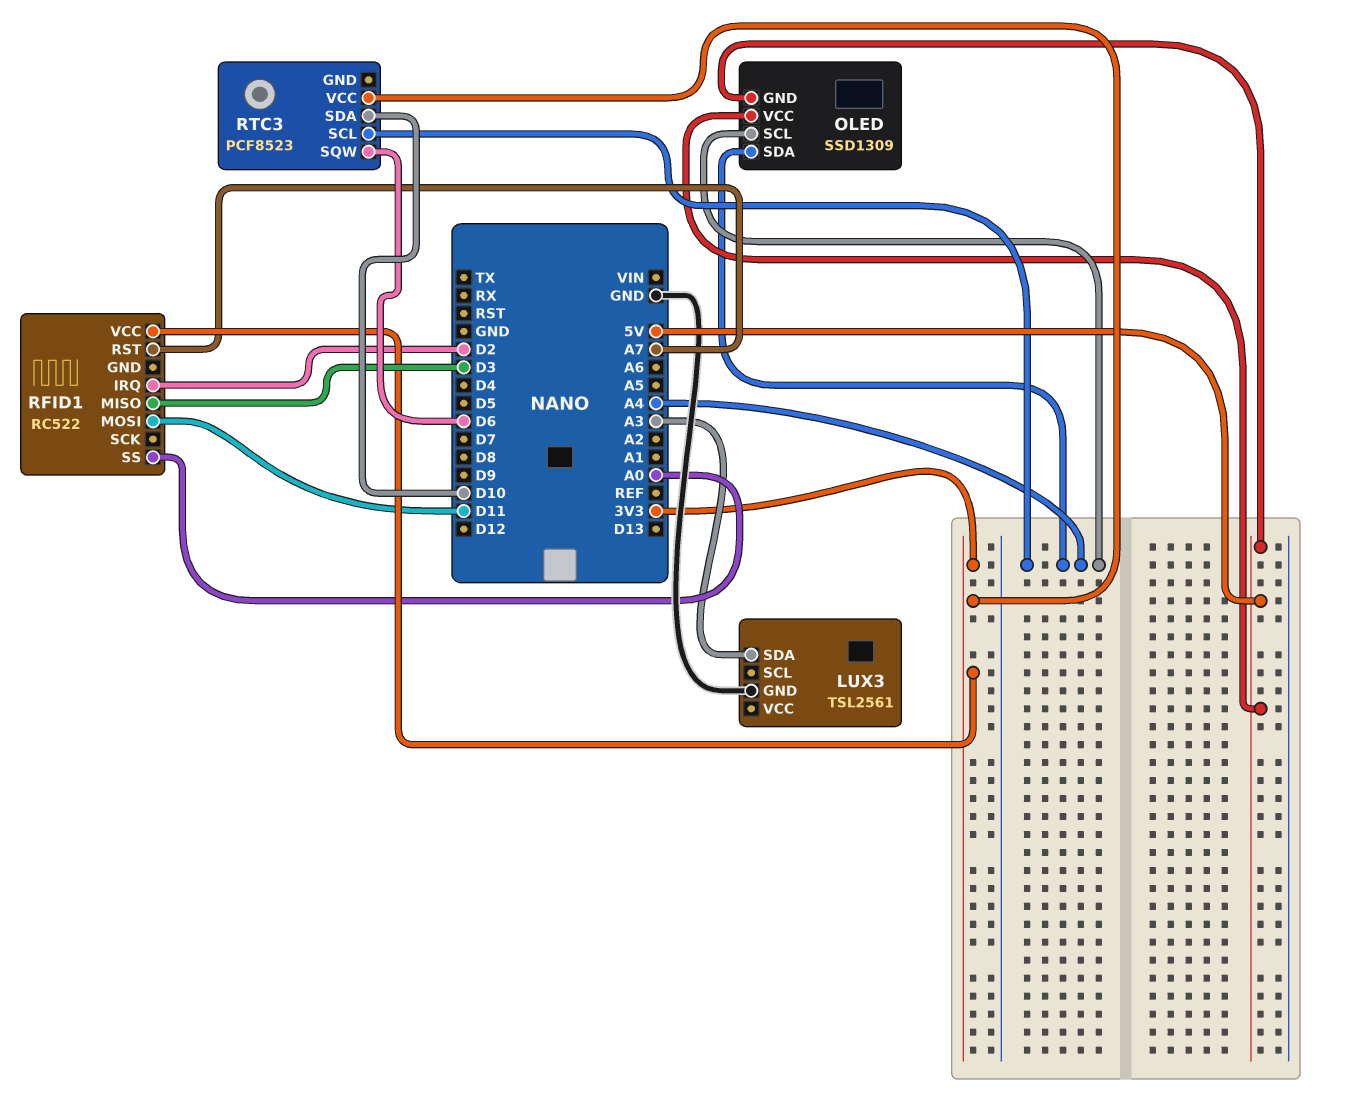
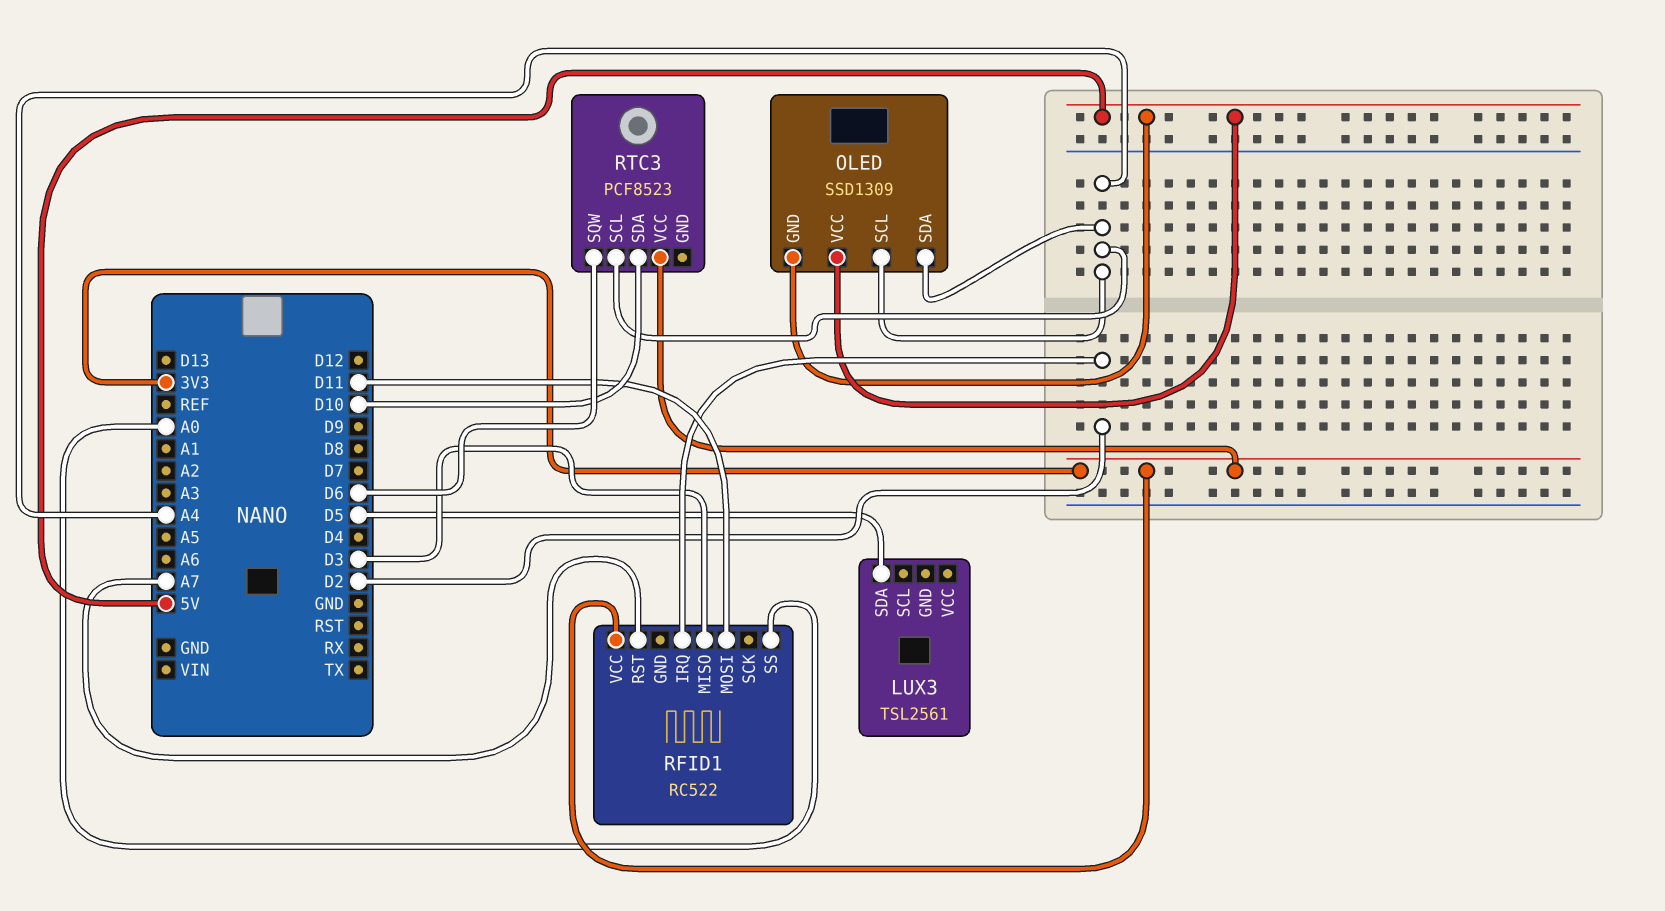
LUX3 pin GND: GND -> none
LUX3 pin SDA: A3 -> D5

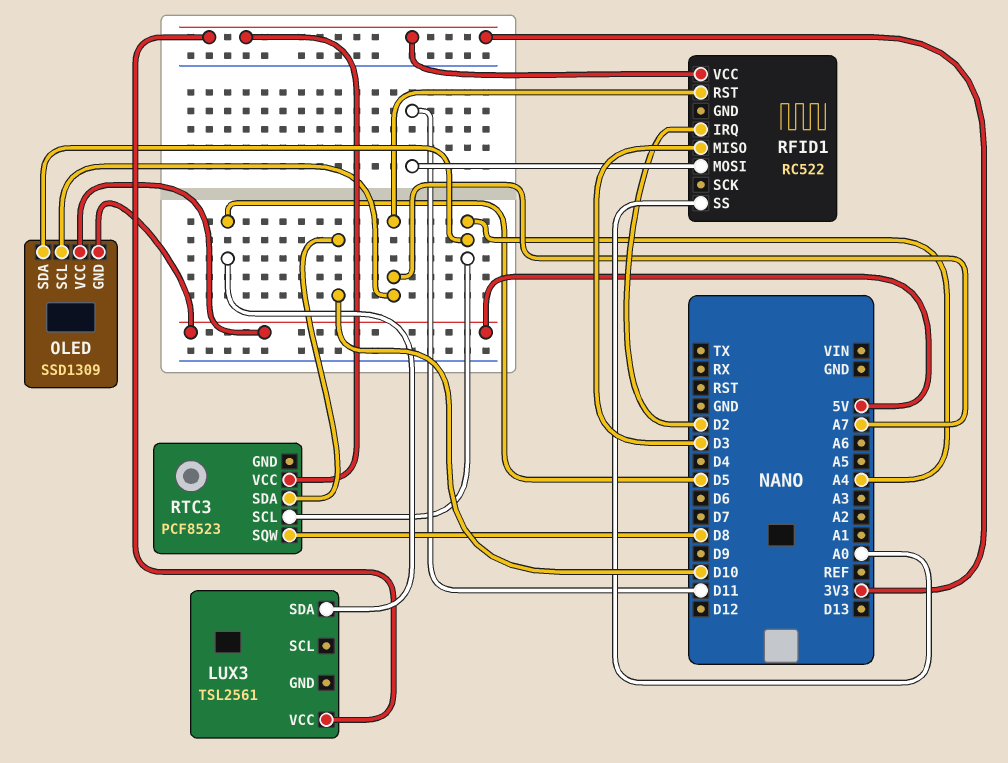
LUX3 pin VCC: none -> 3V3
OLED pin SCL: A4 -> A7
RTC3 pin SQW: D6 -> D8

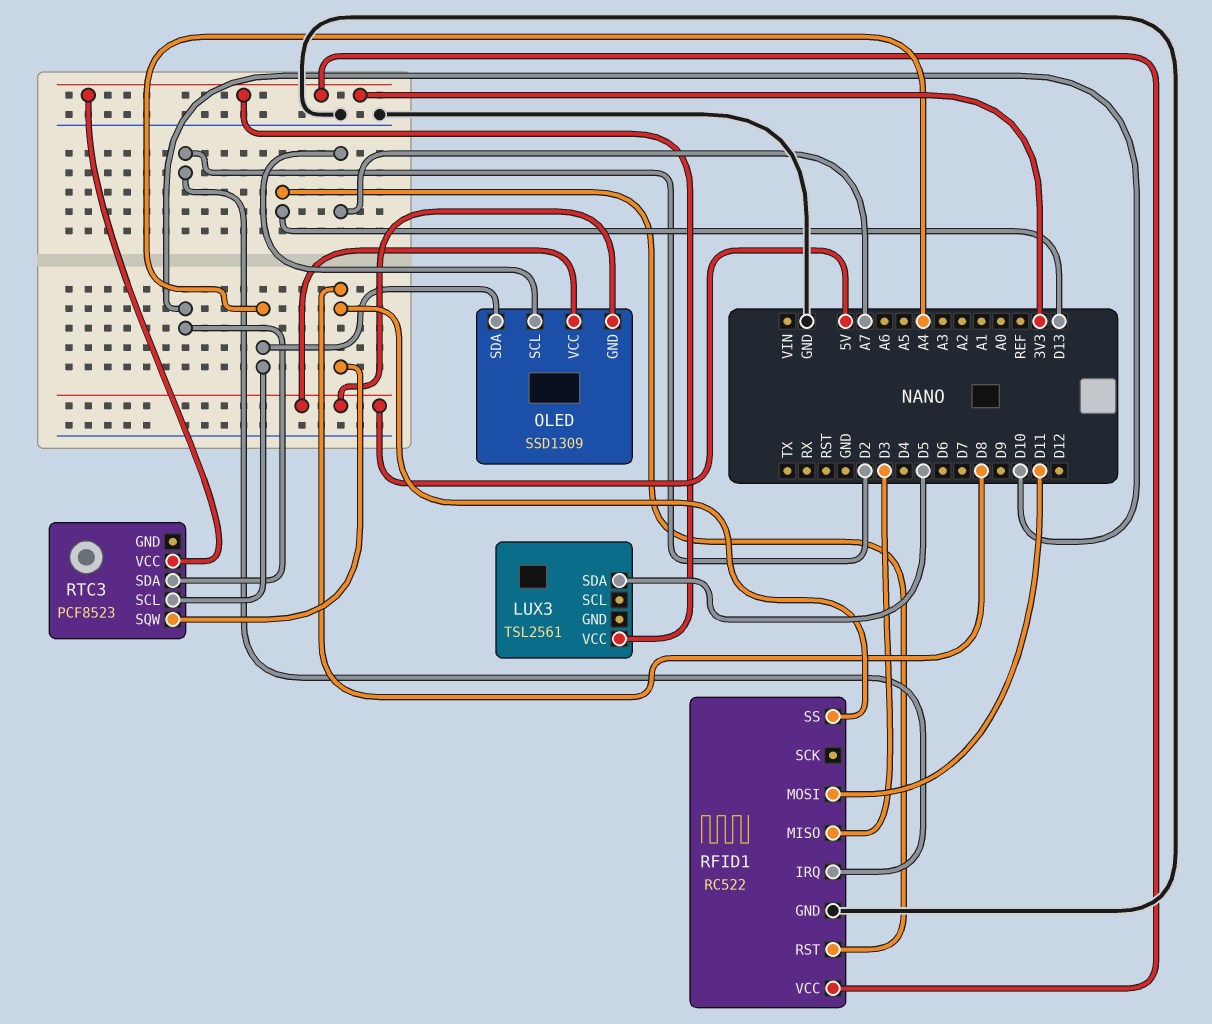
RFID1 pin GND: none -> GND
RFID1 pin RST: A7 -> D13
RFID1 pin SS: A0 -> D8

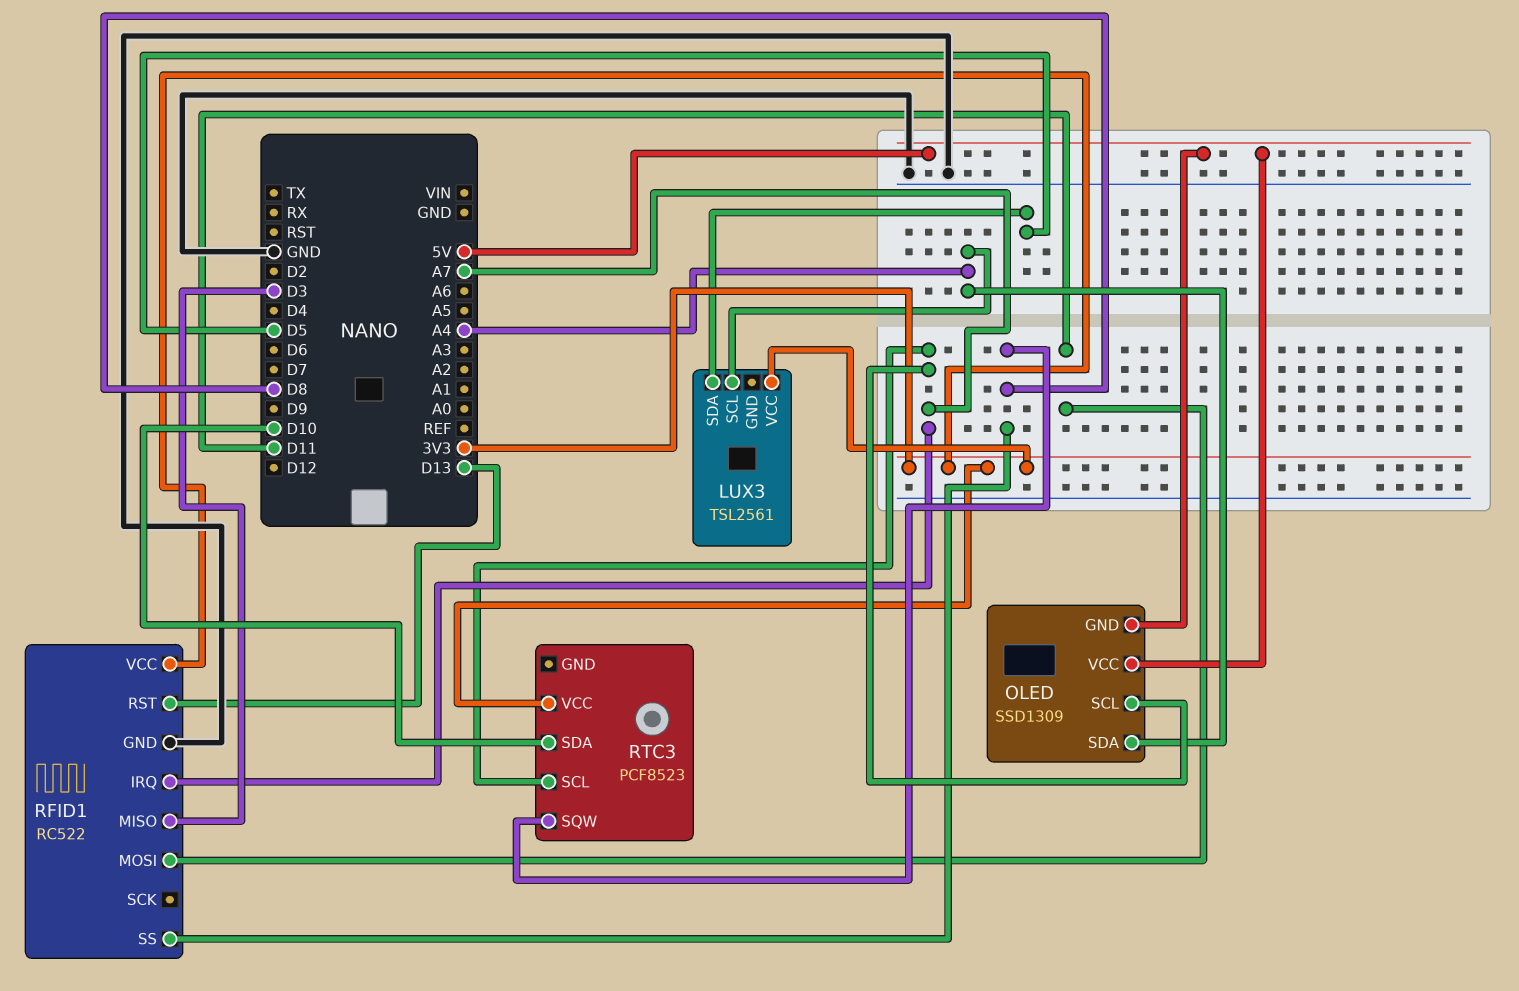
LUX3 pin SCL: none -> A4
RFID1 pin IRQ: D2 -> A7
RTC3 pin SCL: A4 -> A7

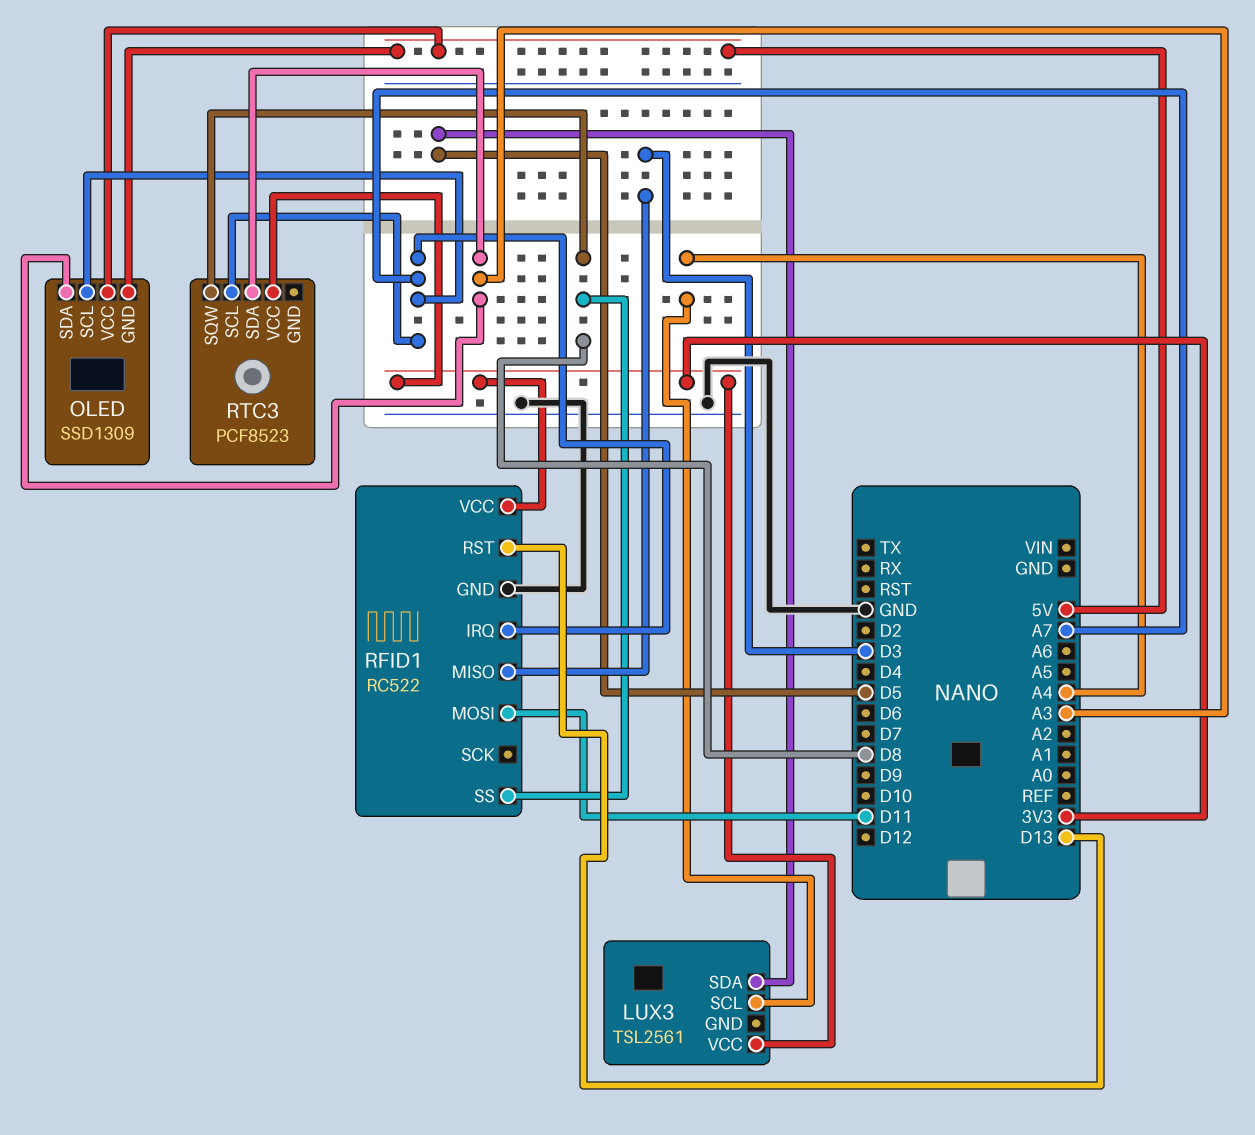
OLED pin SDA: A4 -> A3
RTC3 pin SDA: D10 -> A3

